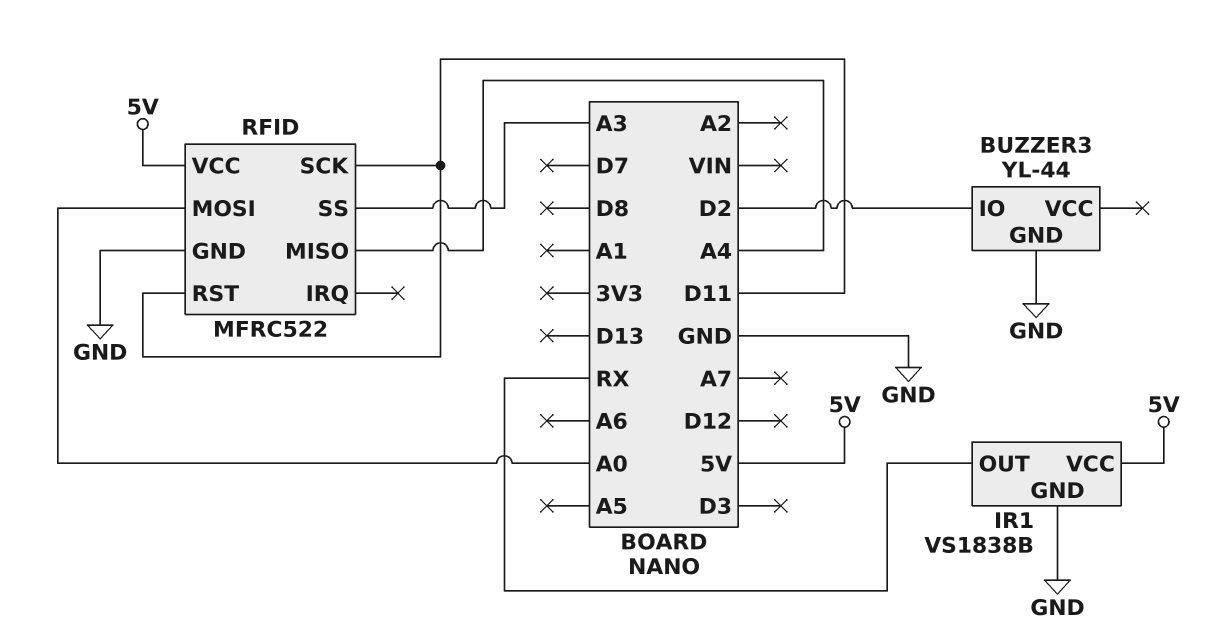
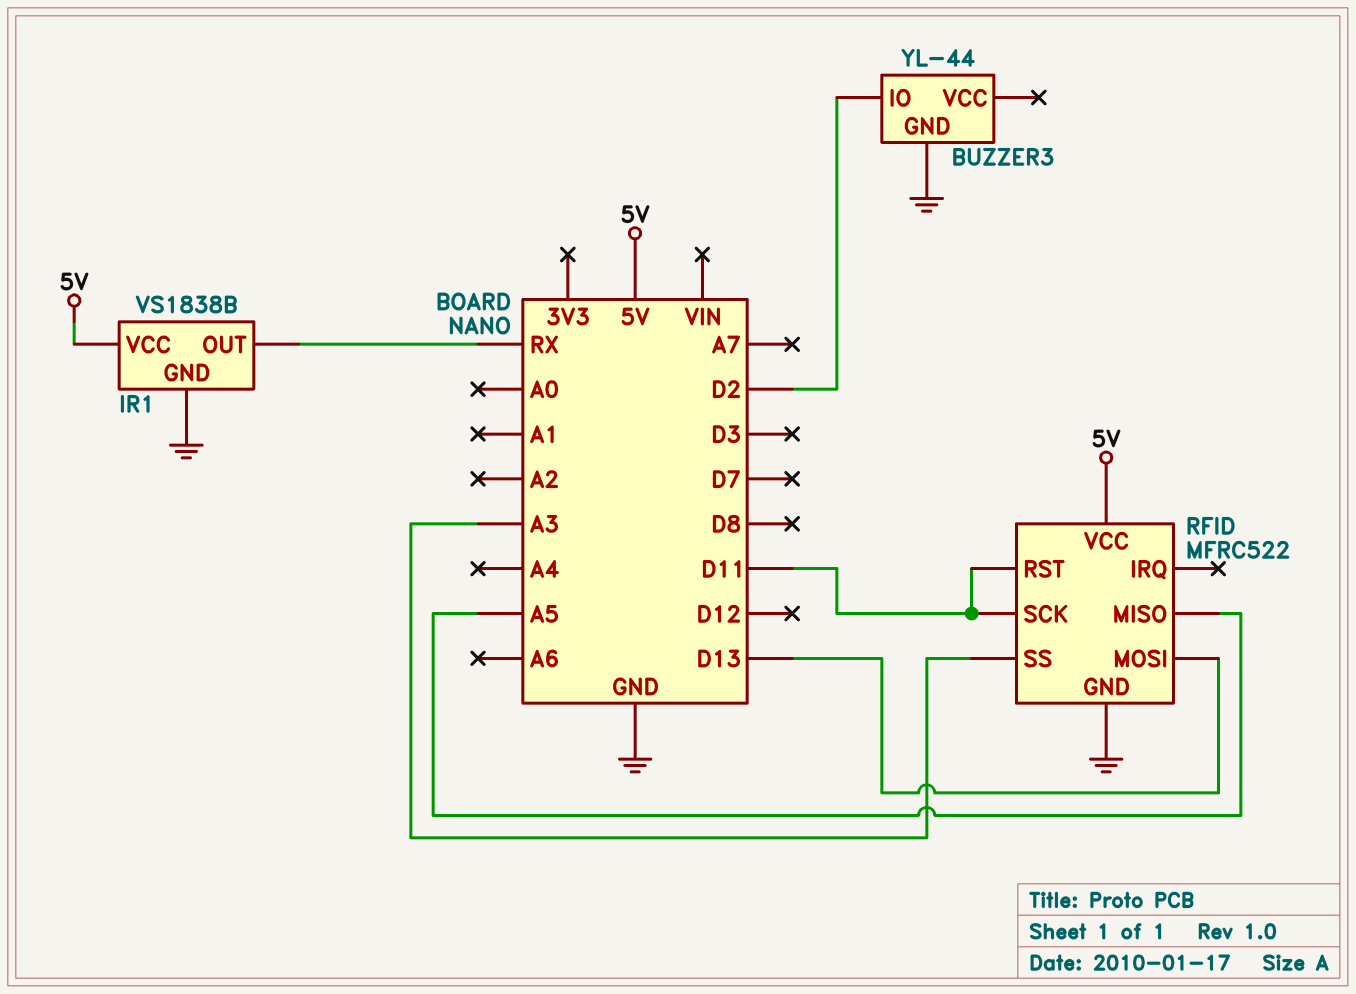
RFID pin MISO: A4 -> A5
RFID pin MOSI: A0 -> D13

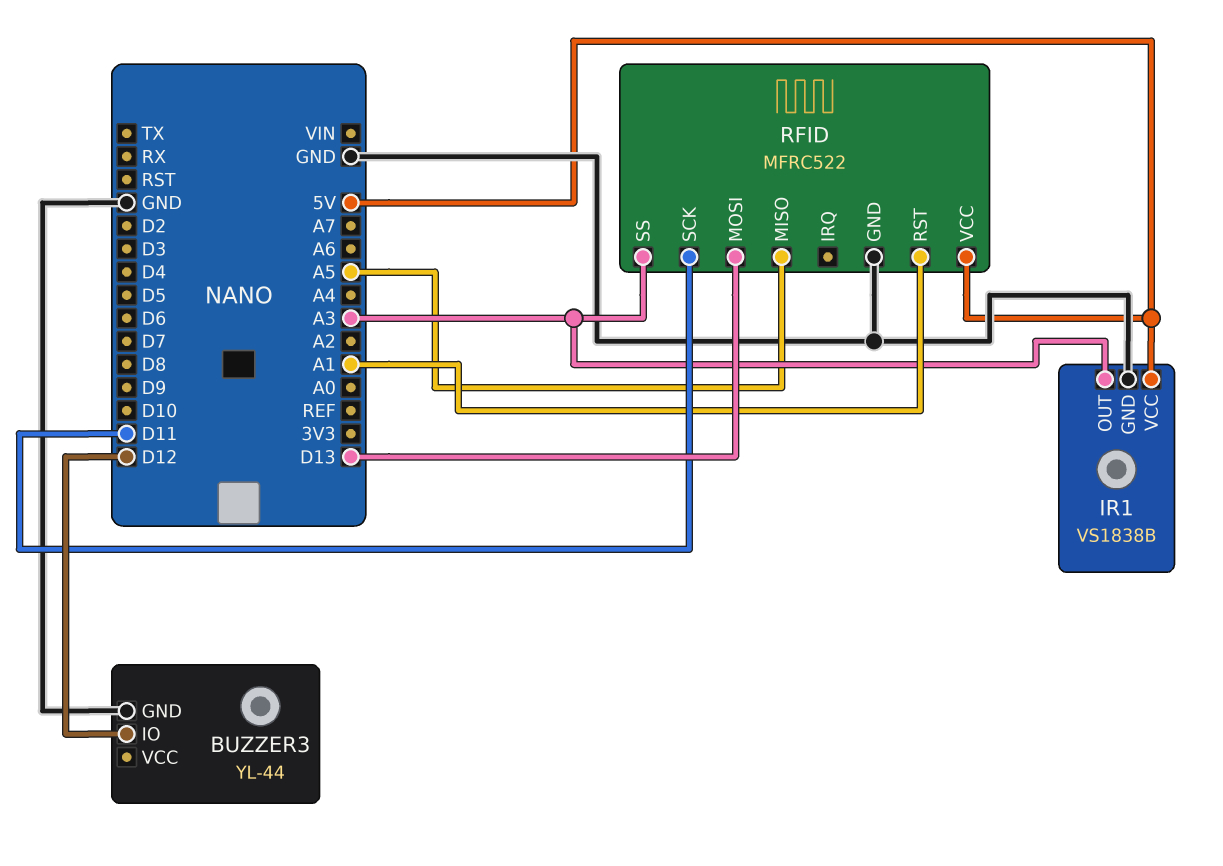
BUZZER3 pin IO: D2 -> D12
IR1 pin OUT: RX -> A3
RFID pin RST: D11 -> A1

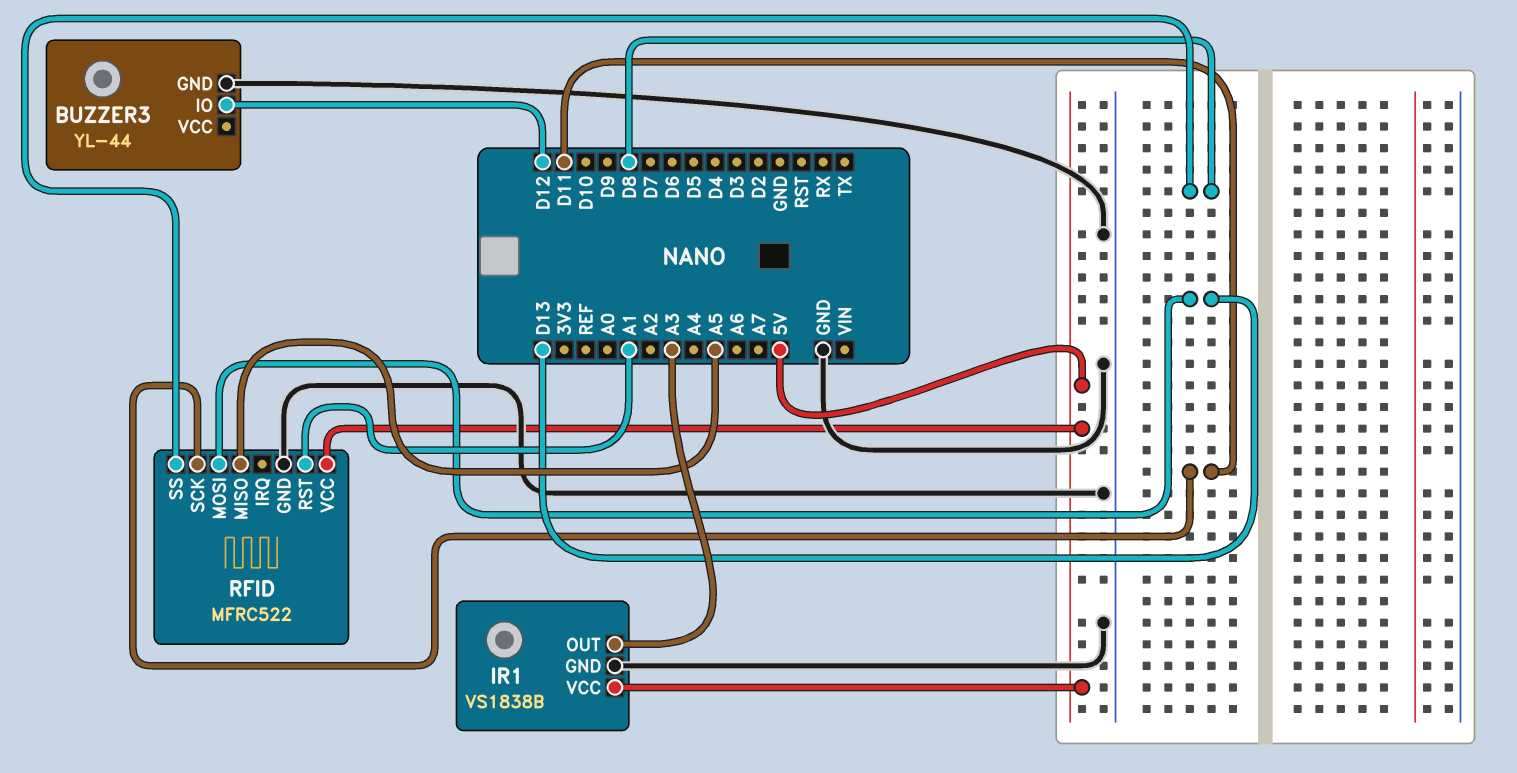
RFID pin SS: A3 -> D8

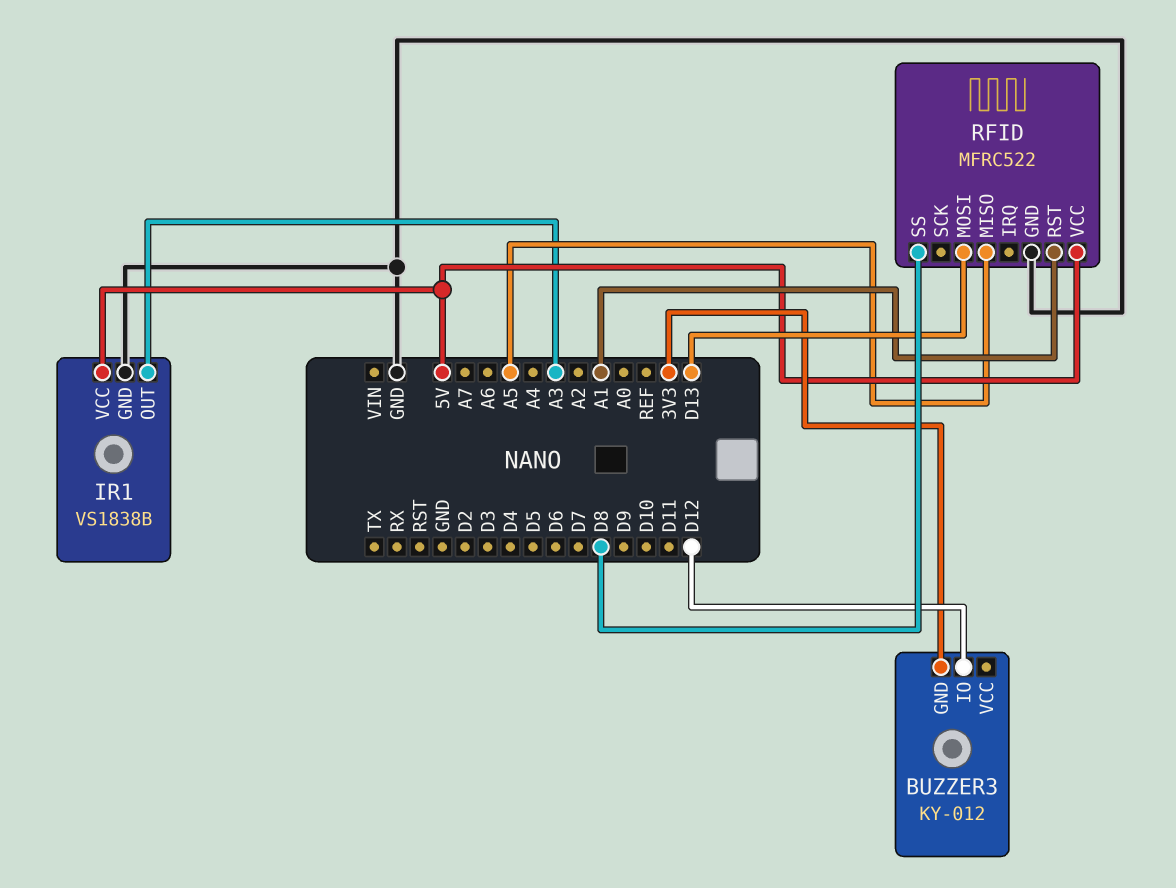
BUZZER3: YL-44 -> KY-012
BUZZER3 pin GND: GND -> 3V3
RFID pin SCK: D11 -> none

